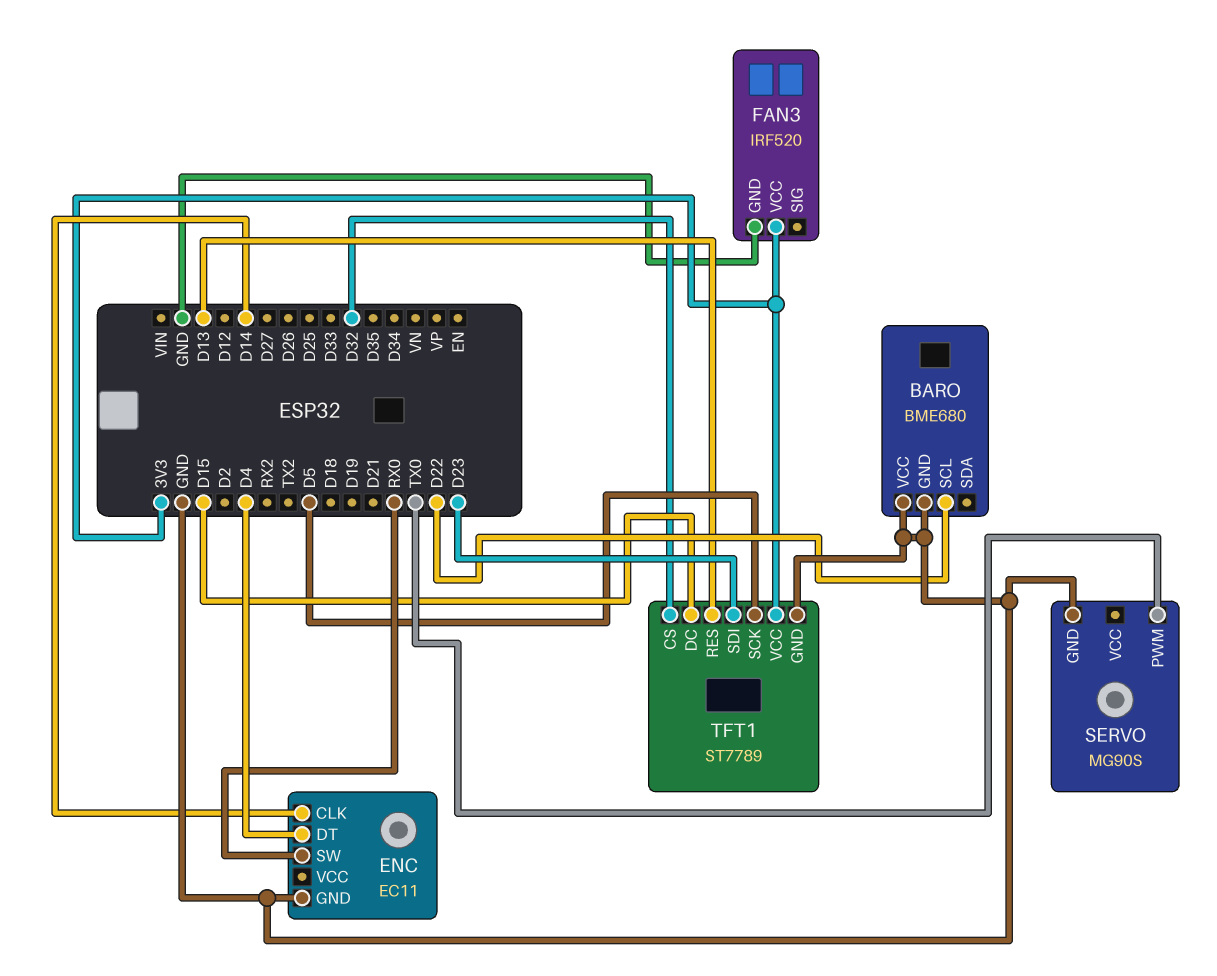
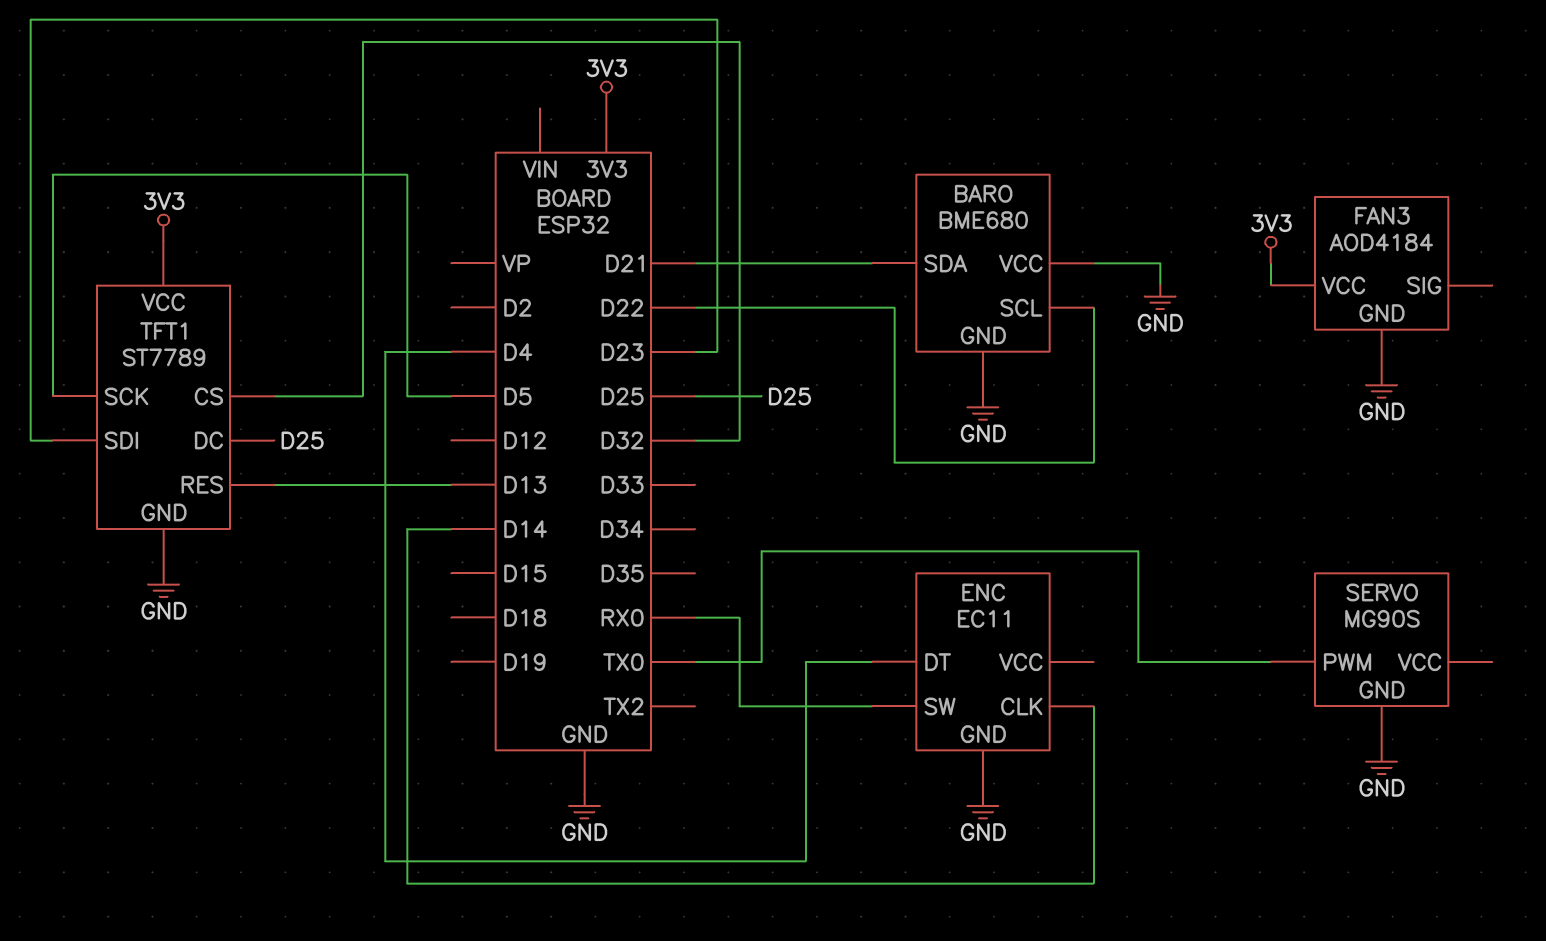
BARO pin SDA: none -> D21
FAN3: IRF520 -> AOD4184
TFT1 pin DC: D15 -> D25

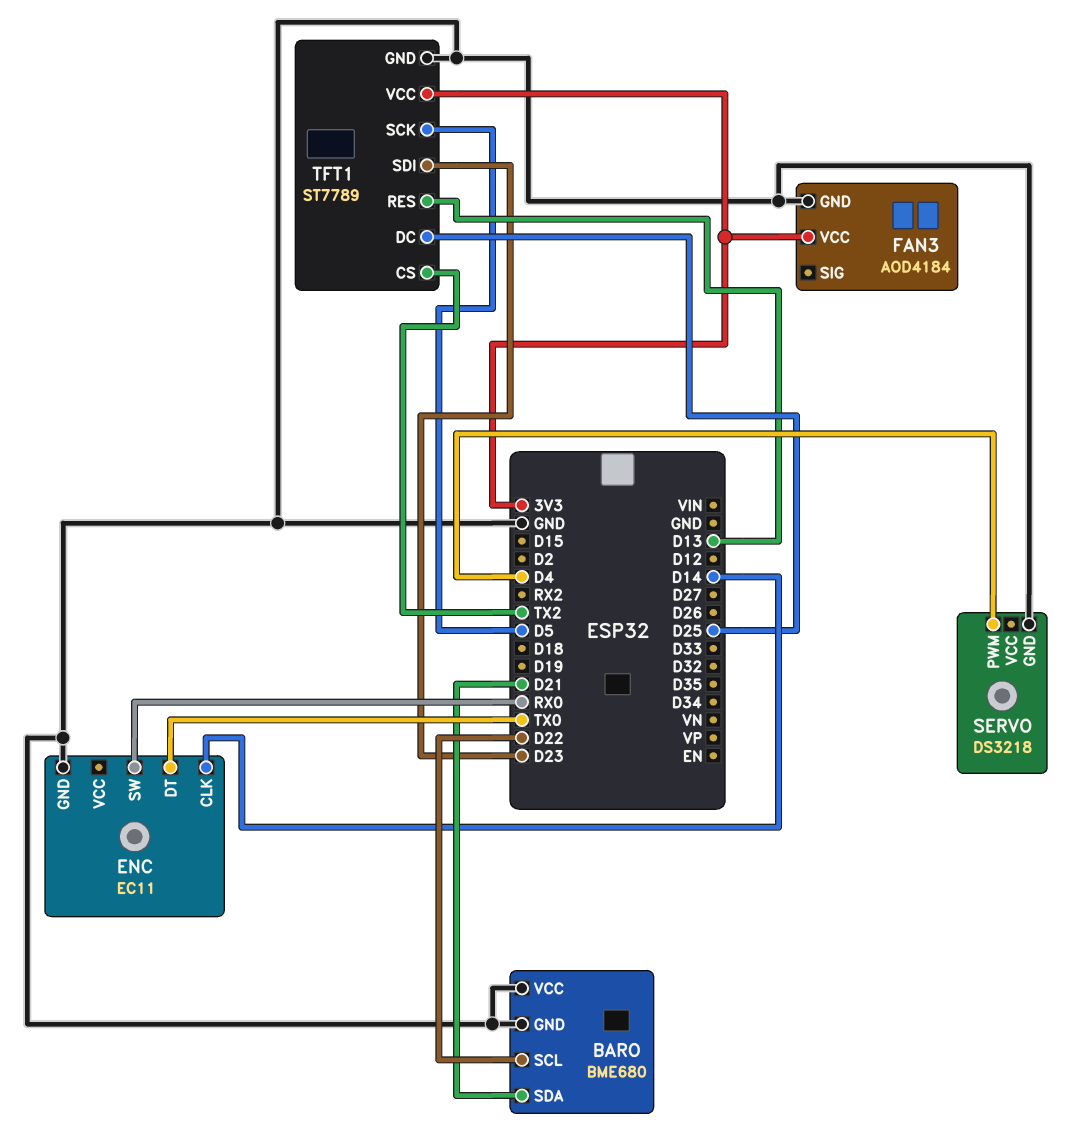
ENC pin DT: D4 -> TX0
SERVO: MG90S -> DS3218
SERVO pin PWM: TX0 -> D4
TFT1 pin CS: D32 -> TX2

